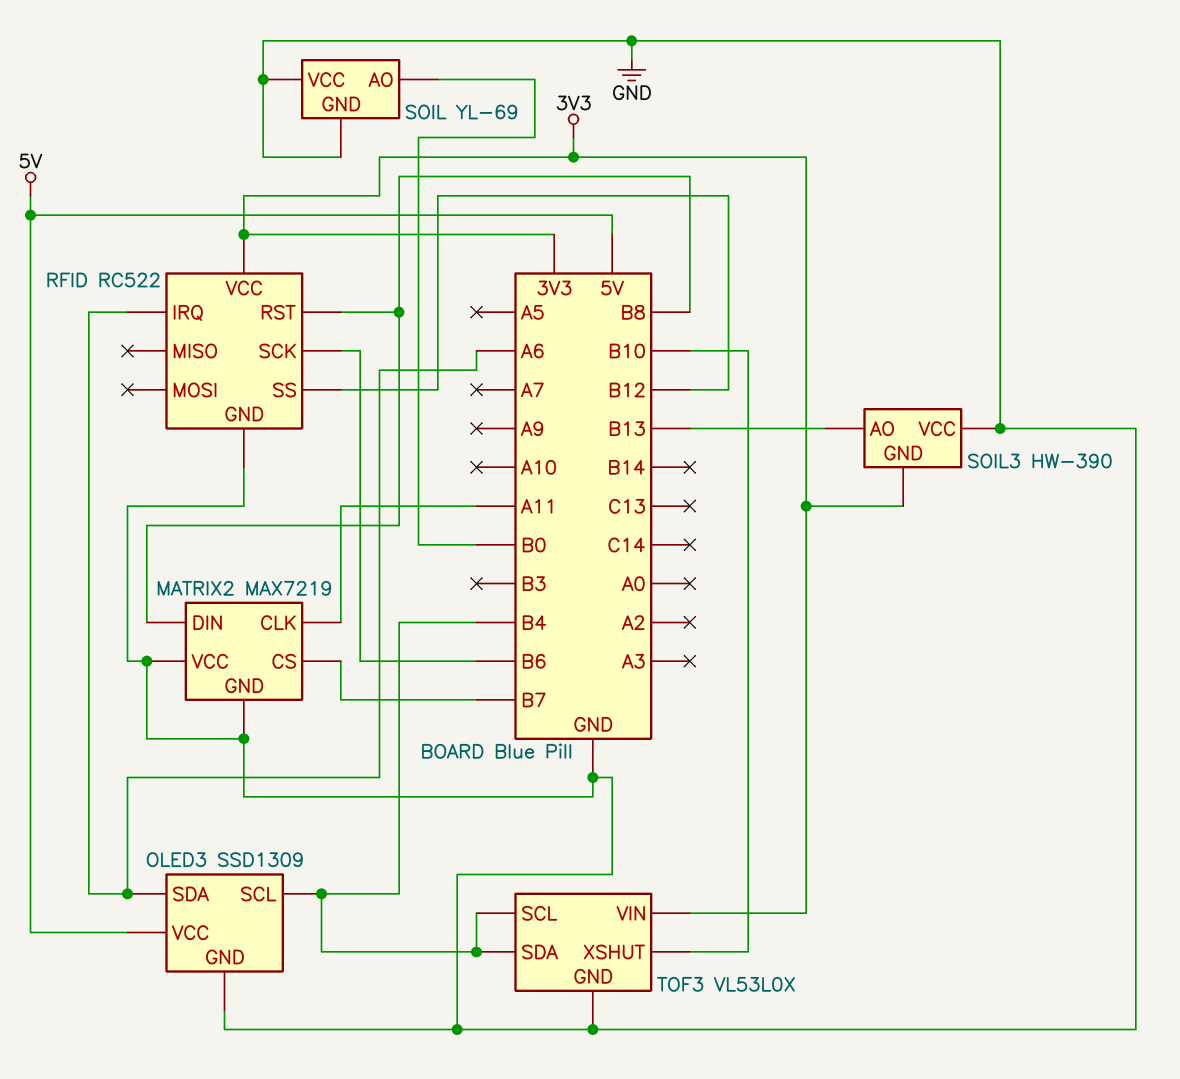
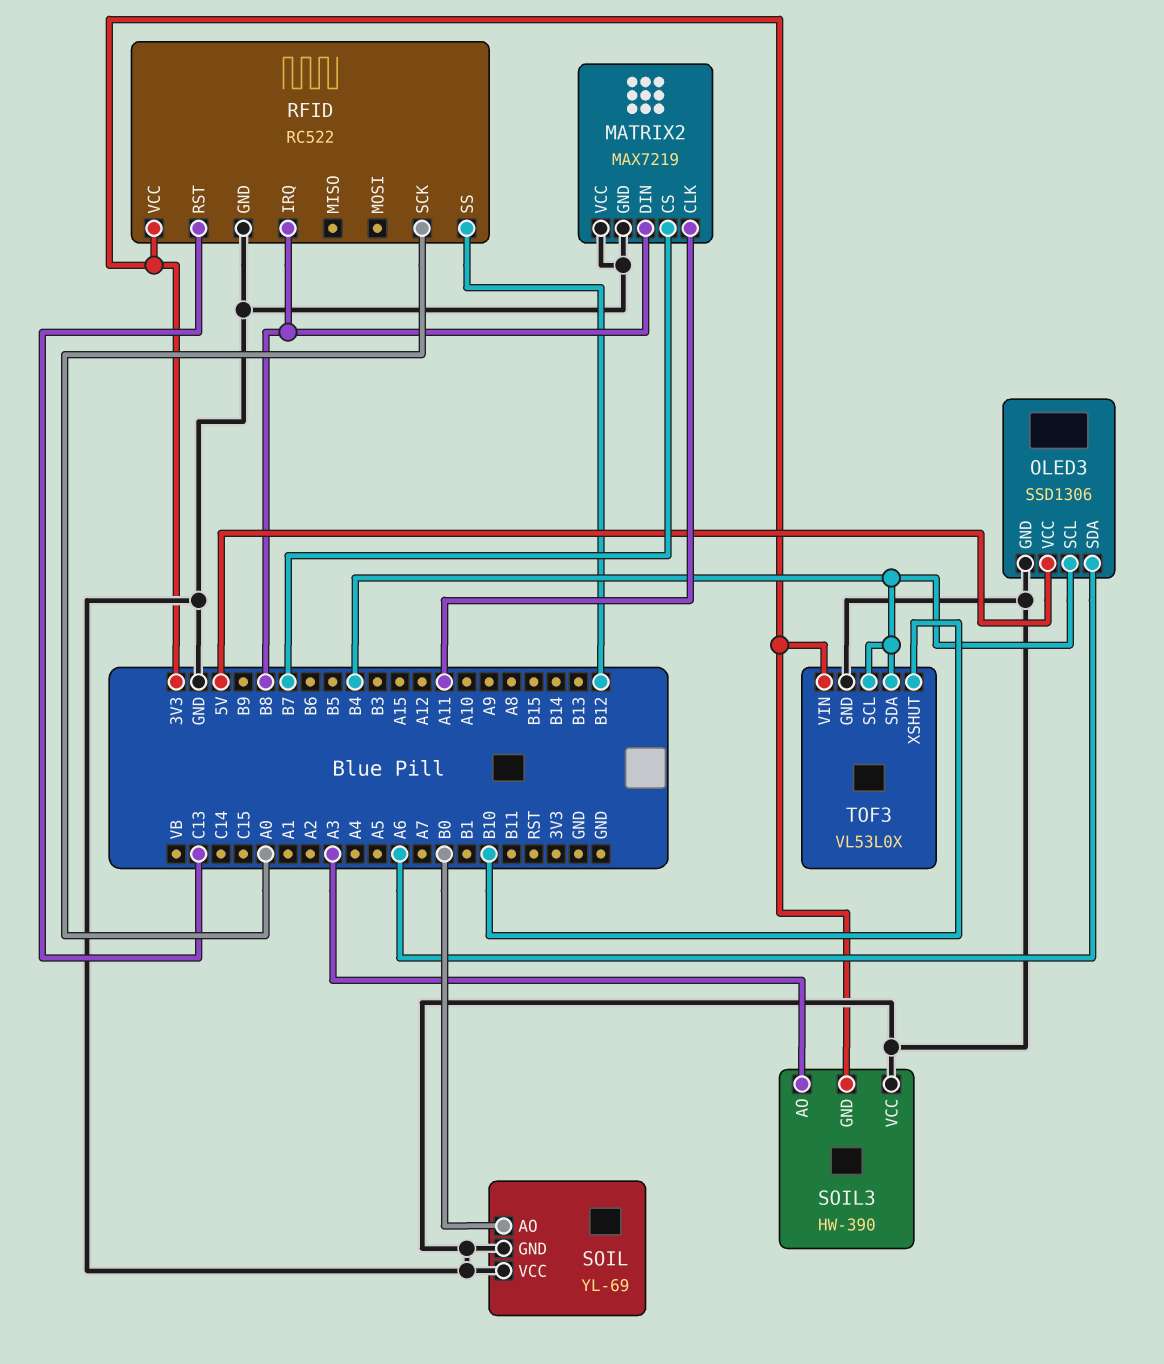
OLED3: SSD1309 -> SSD1306
RFID pin IRQ: A6 -> B8
RFID pin RST: B8 -> C13
RFID pin SCK: B6 -> A0
SOIL3 pin AO: B13 -> A3

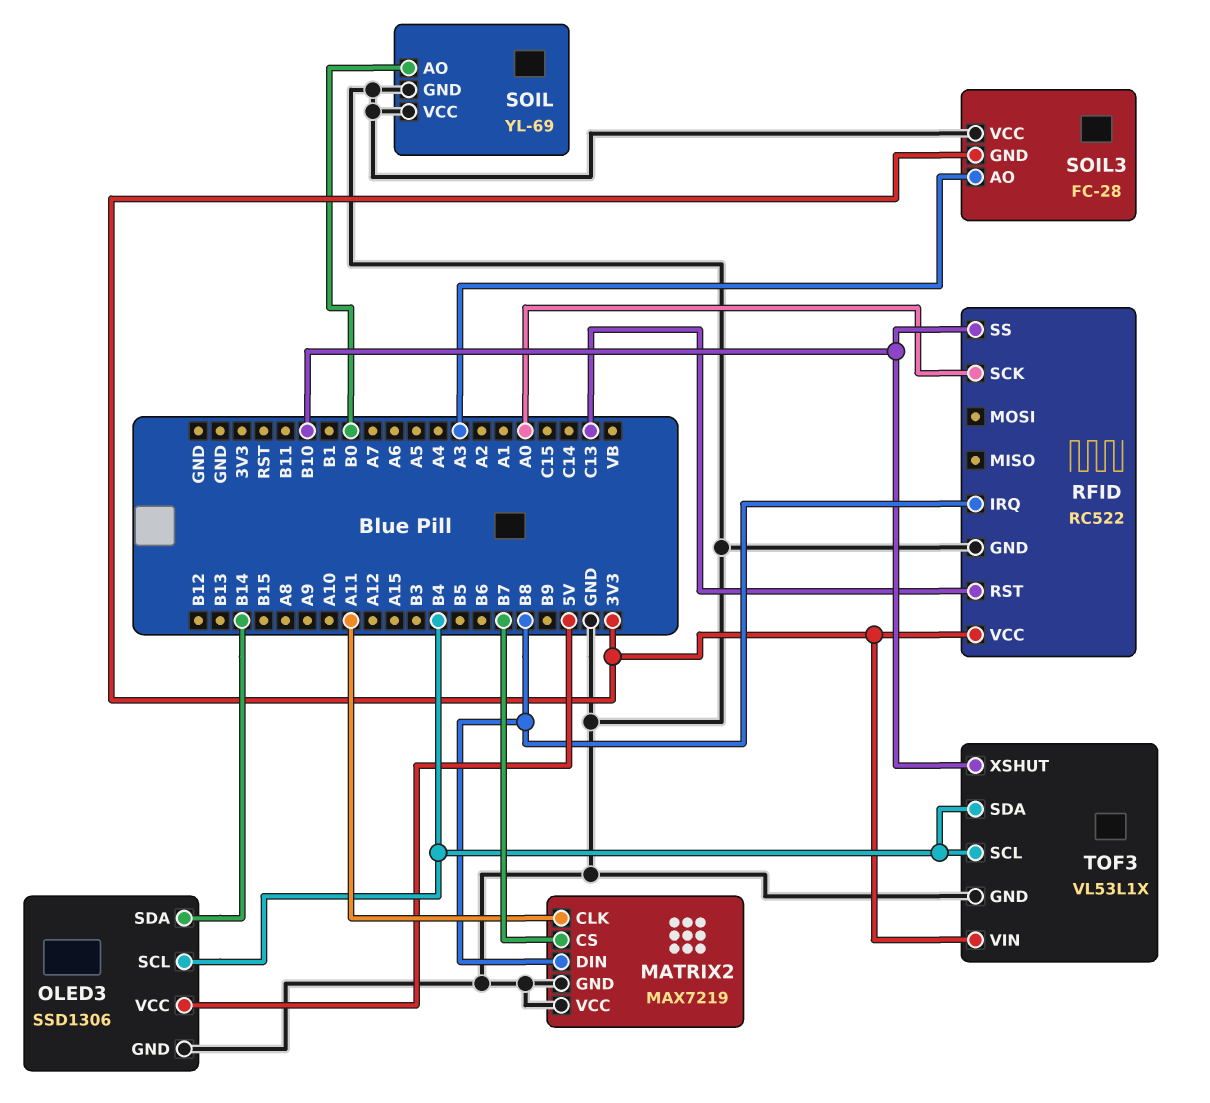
OLED3 pin SDA: A6 -> B14
RFID pin SS: B12 -> B10
SOIL3: HW-390 -> FC-28
TOF3: VL53L0X -> VL53L1X

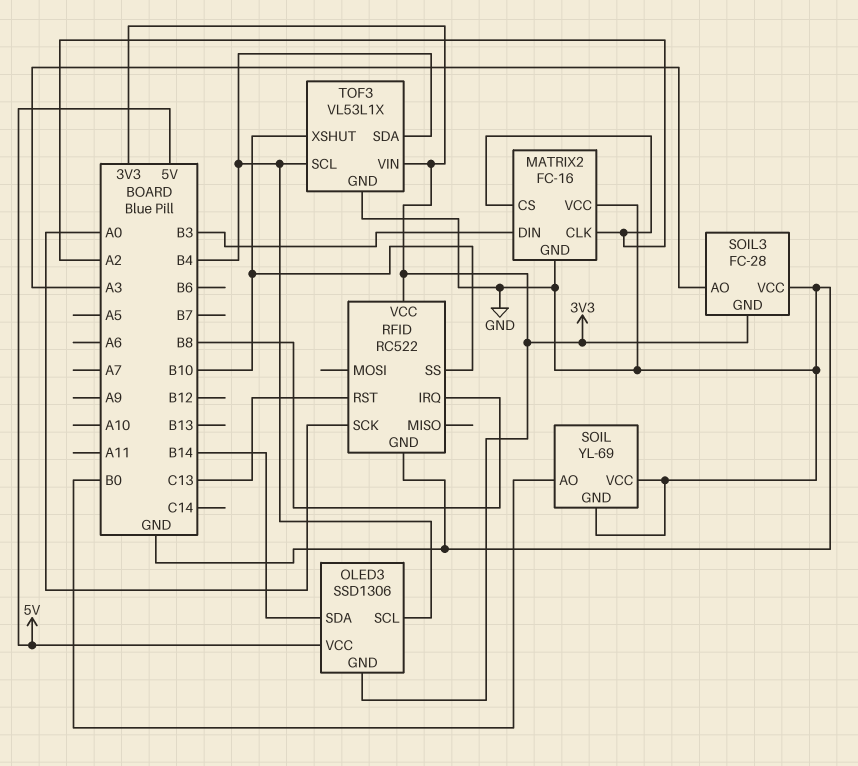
MATRIX2: MAX7219 -> FC-16
MATRIX2 pin CLK: A11 -> A2
MATRIX2 pin CS: B7 -> A2
MATRIX2 pin DIN: B8 -> B3
OLED3 pin GND: GND -> 3V3

